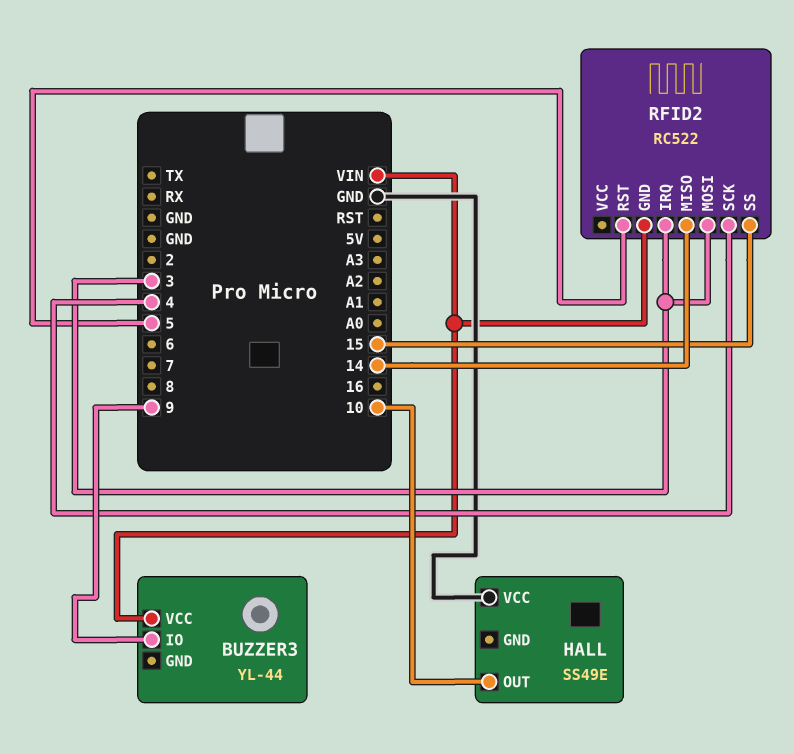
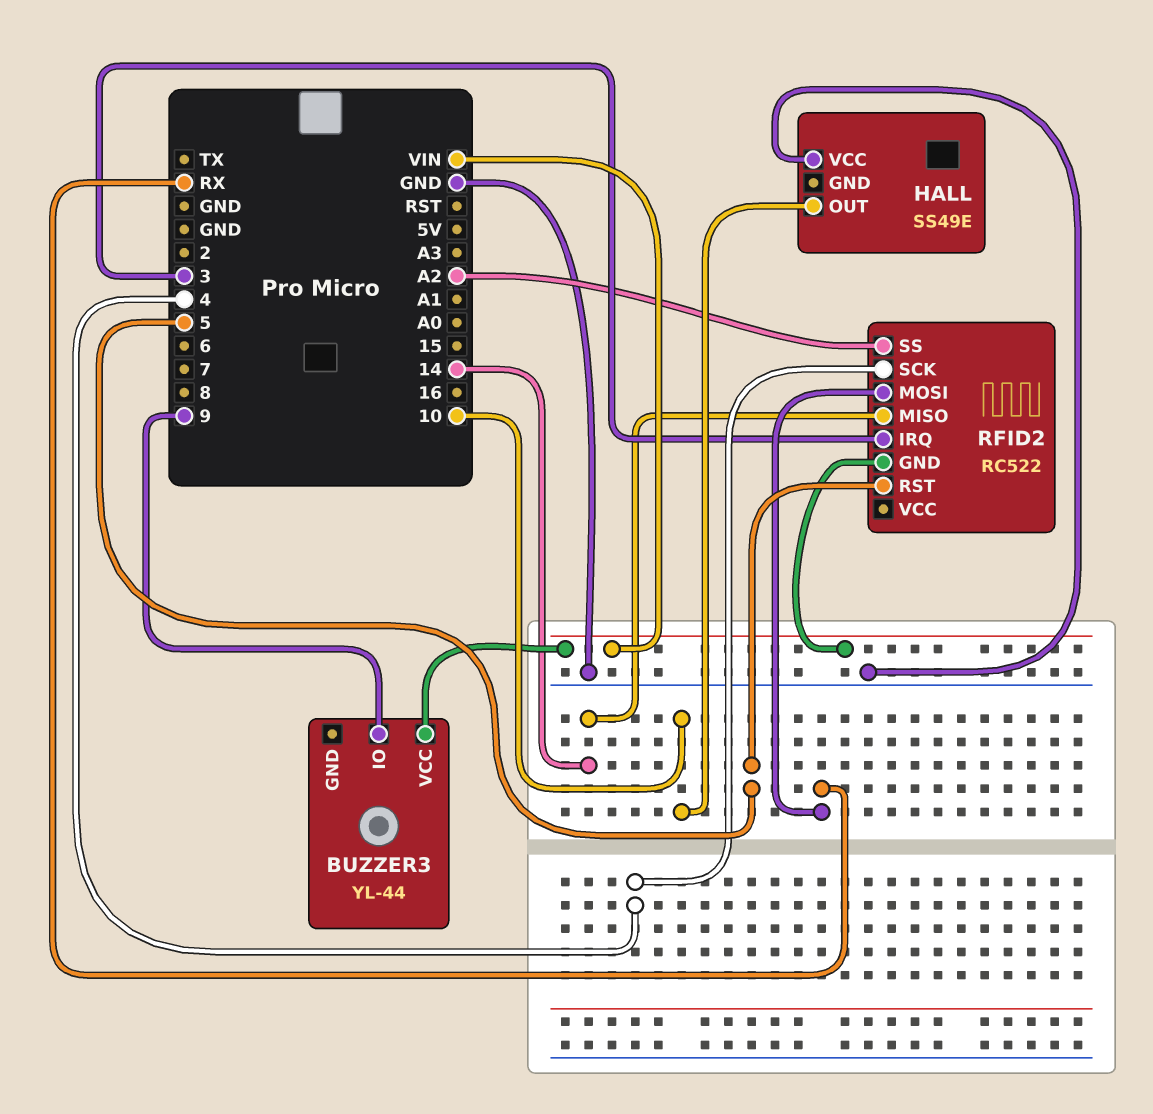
RFID2 pin MOSI: 3 -> RX
RFID2 pin SS: 15 -> A2

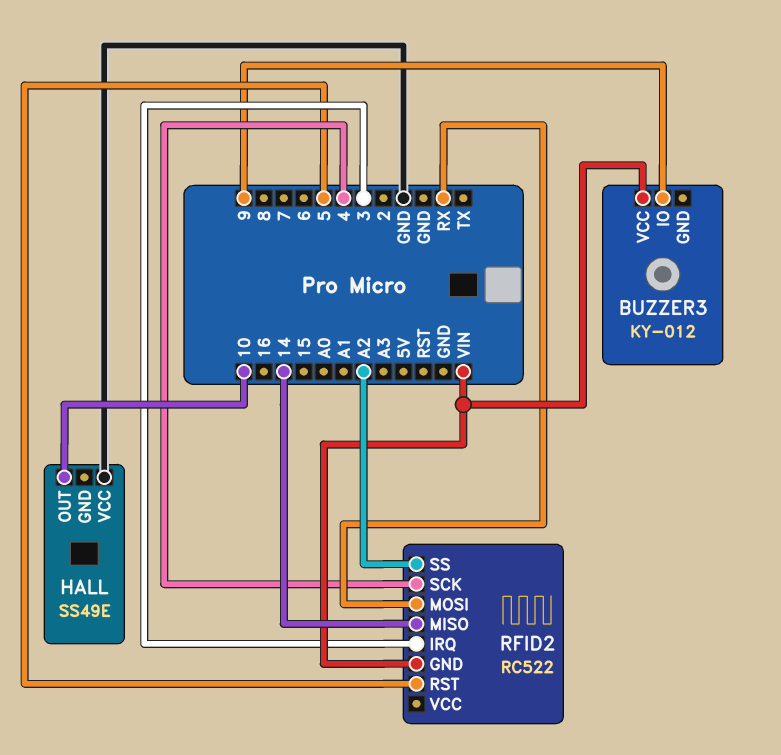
BUZZER3: YL-44 -> KY-012

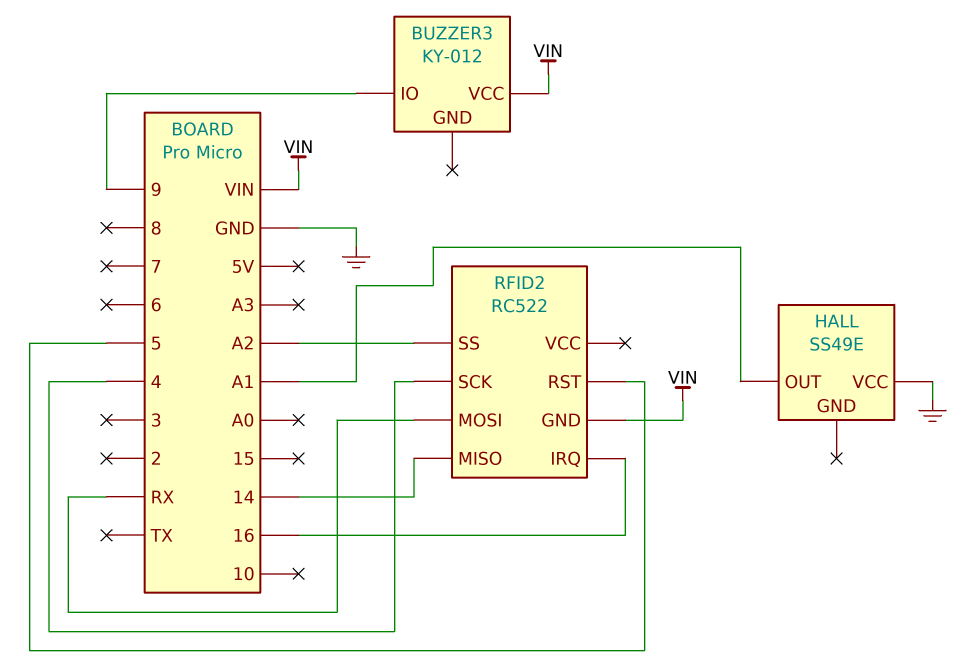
HALL pin OUT: 10 -> A1
RFID2 pin IRQ: 3 -> 16

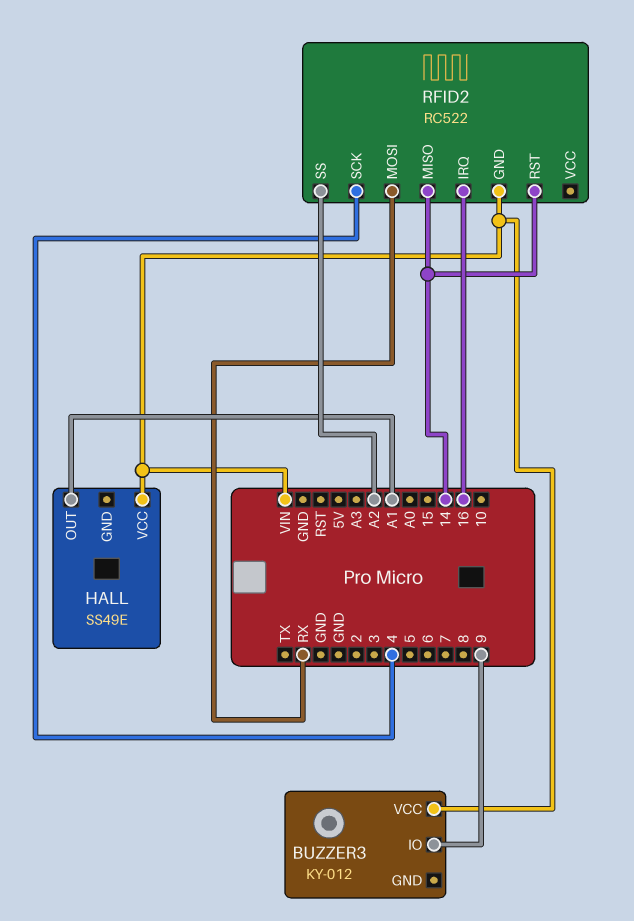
HALL pin VCC: GND -> VIN
RFID2 pin RST: 5 -> 14

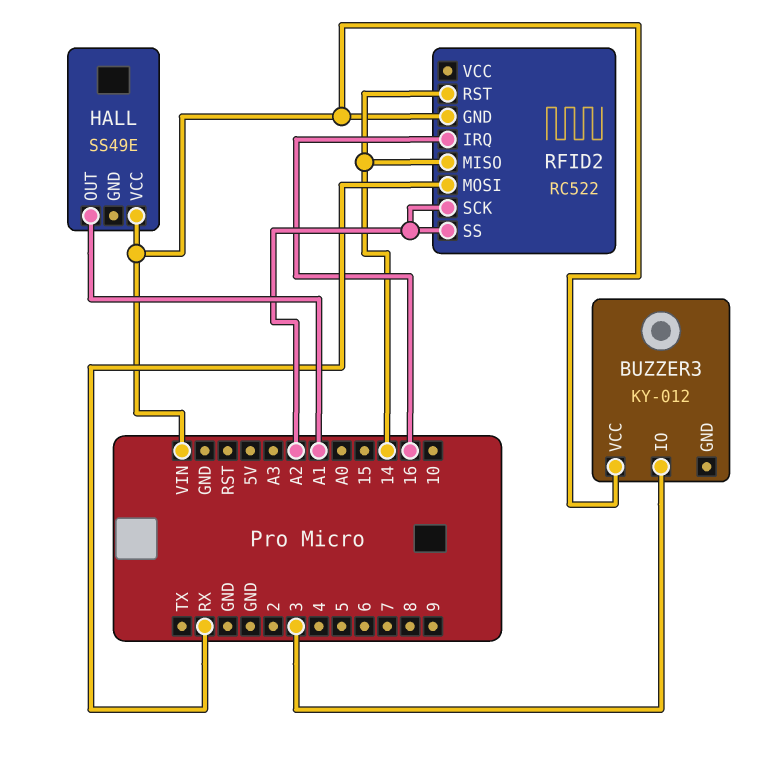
BUZZER3 pin IO: 9 -> 3
RFID2 pin SCK: 4 -> A2

